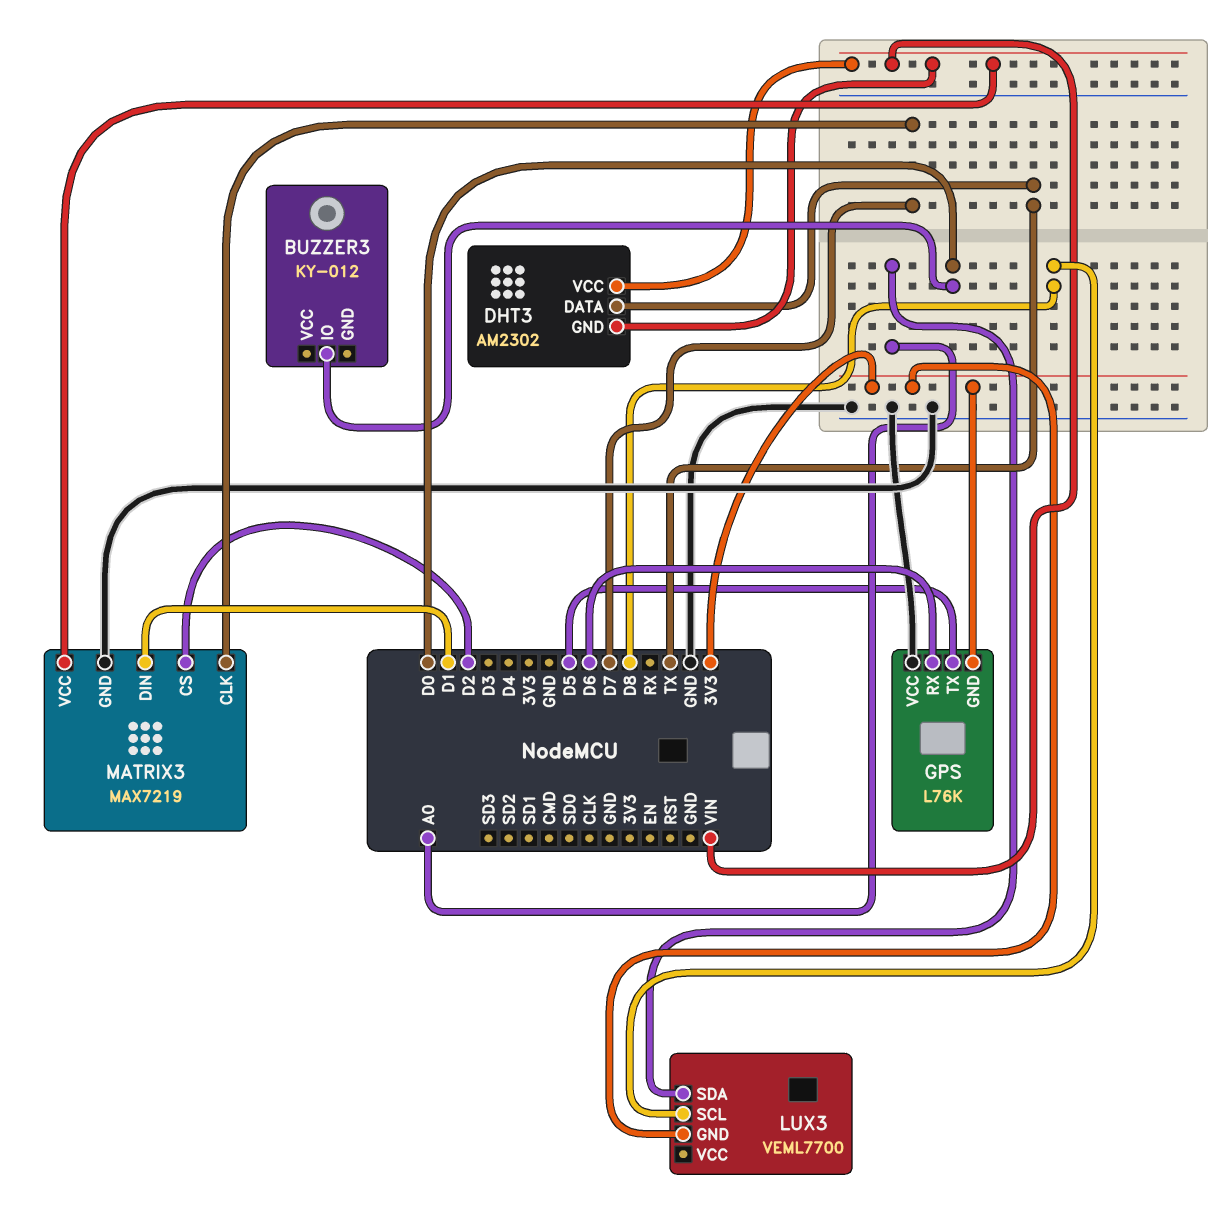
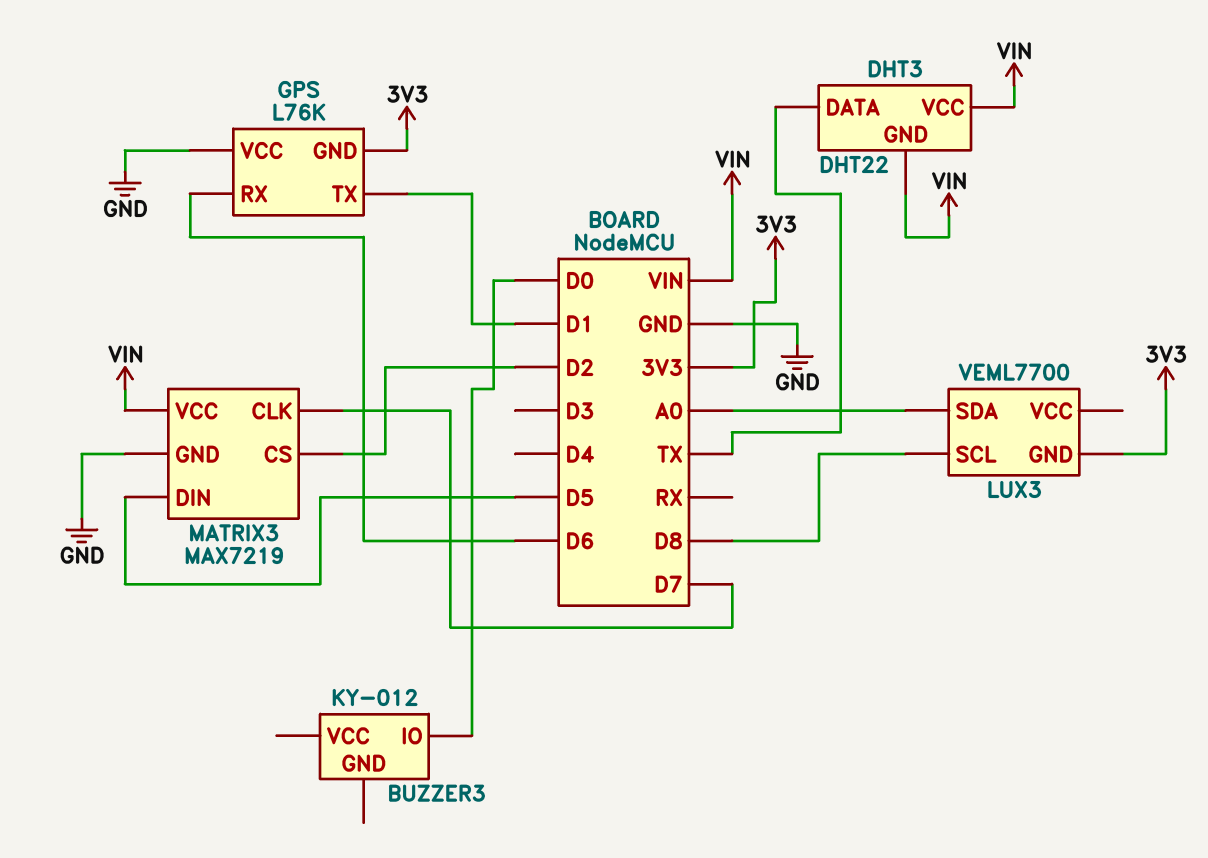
DHT3: AM2302 -> DHT22
GPS pin TX: D5 -> D1
MATRIX3 pin DIN: D1 -> D5

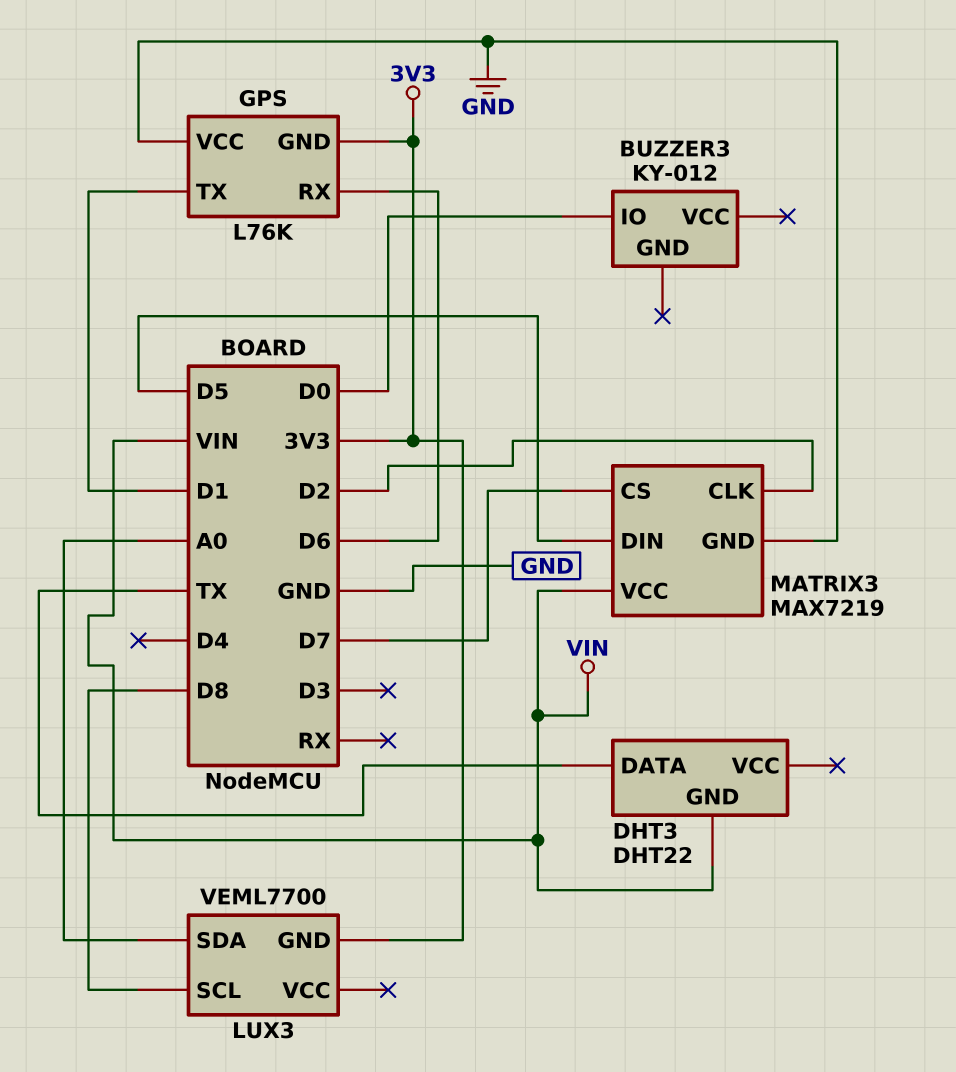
DHT3 pin VCC: VIN -> none
MATRIX3 pin CLK: D7 -> D2
MATRIX3 pin CS: D2 -> D7

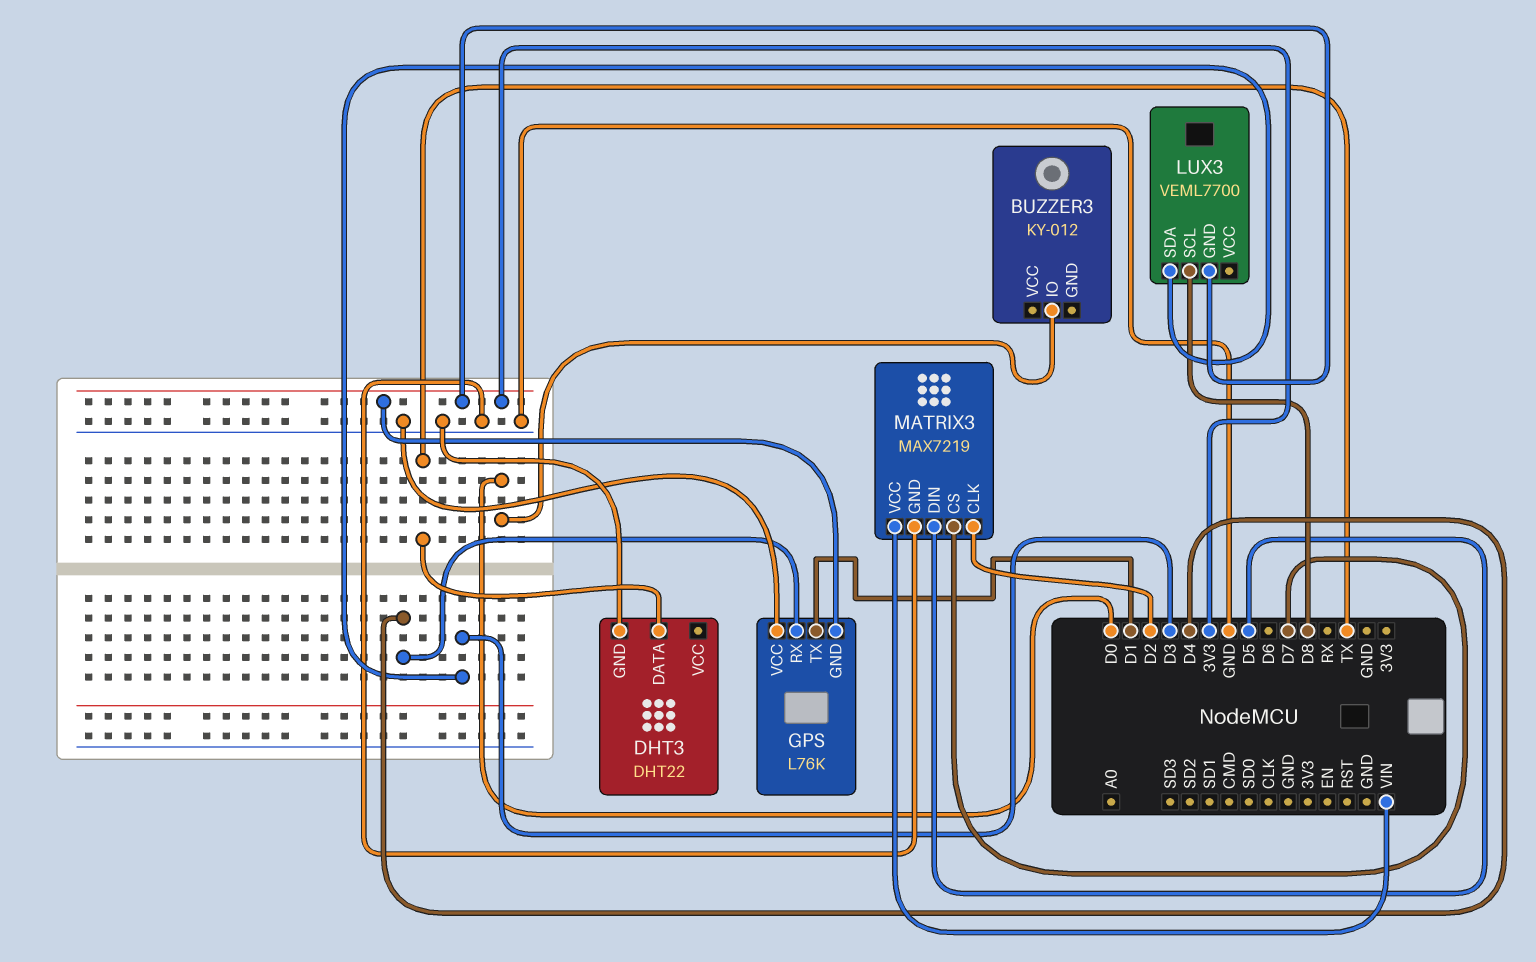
DHT3 pin GND: VIN -> GND
GPS pin RX: D6 -> D4
LUX3 pin SDA: A0 -> D3

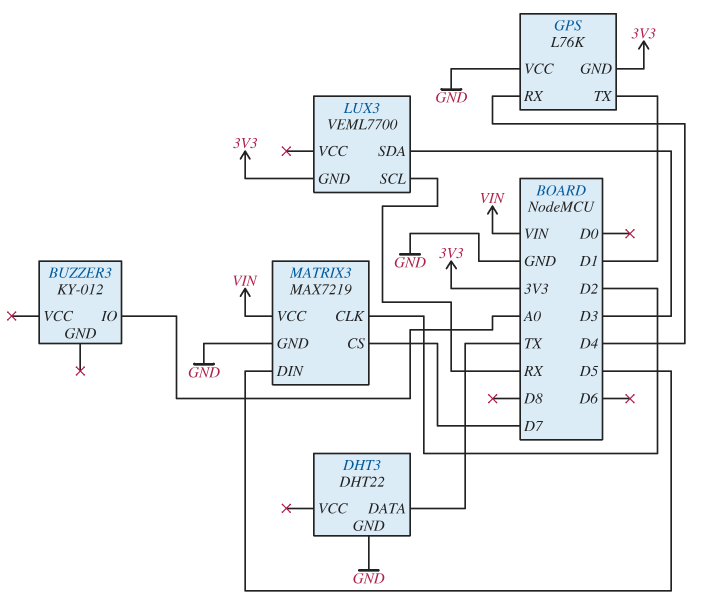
BUZZER3 pin IO: D0 -> A0
LUX3 pin SCL: D8 -> RX

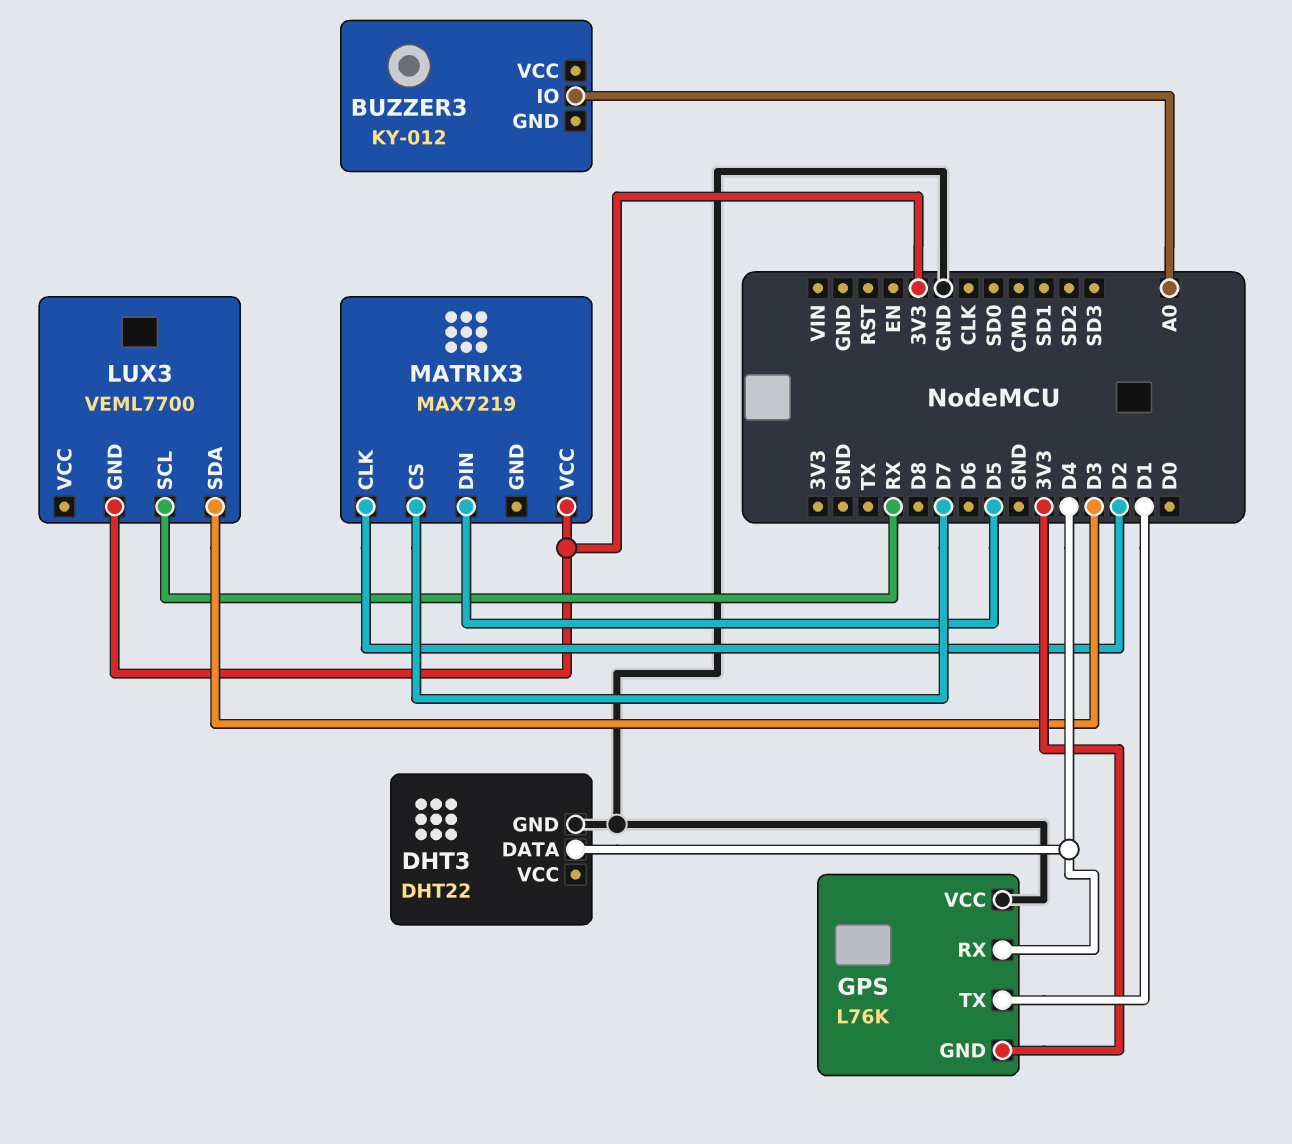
DHT3 pin DATA: TX -> D4
MATRIX3 pin GND: GND -> none
MATRIX3 pin VCC: VIN -> 3V3

